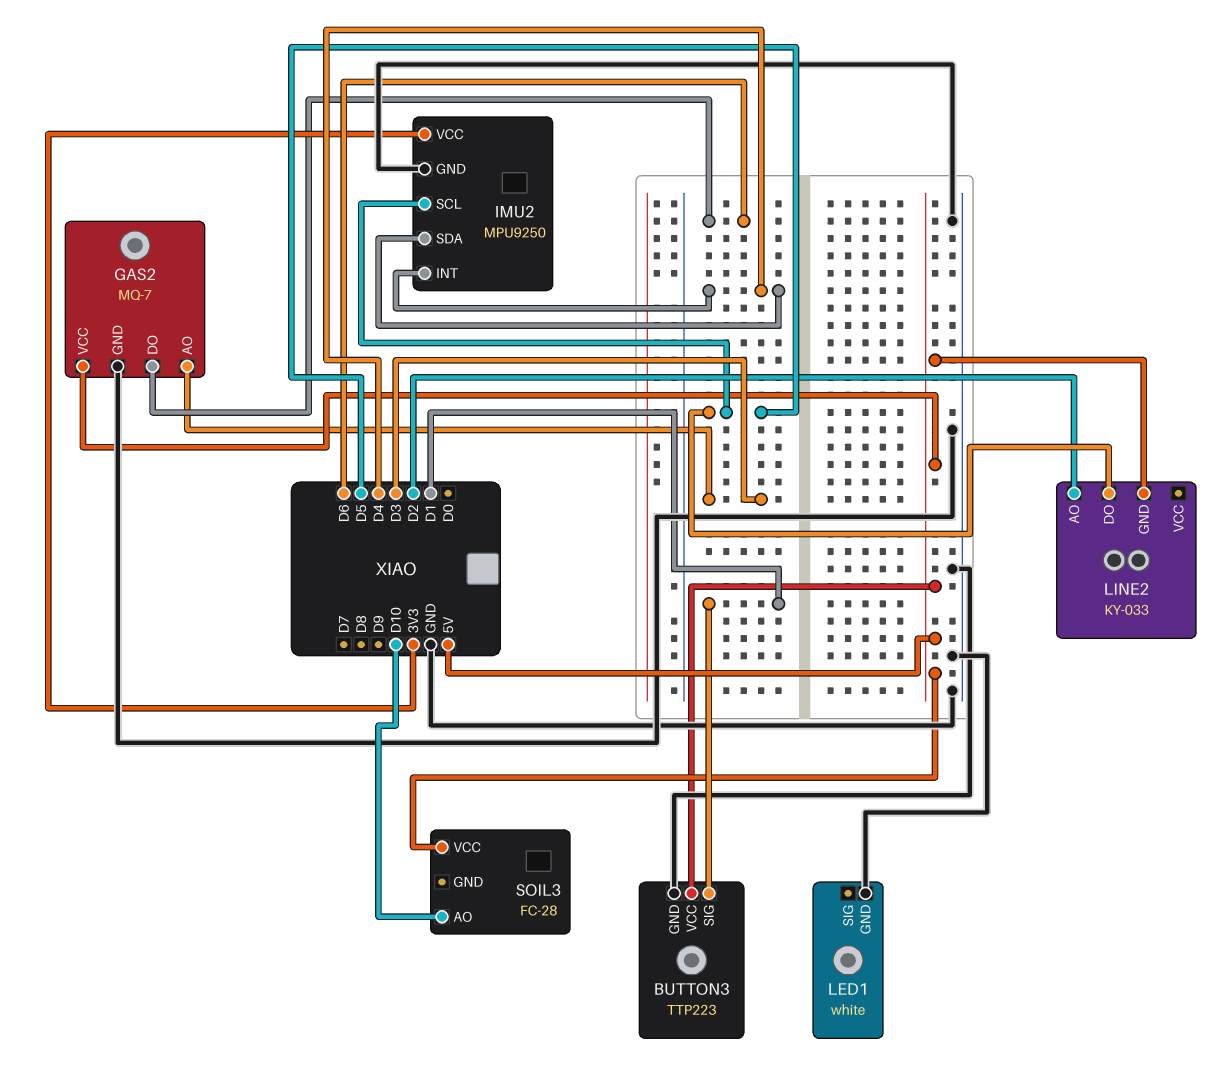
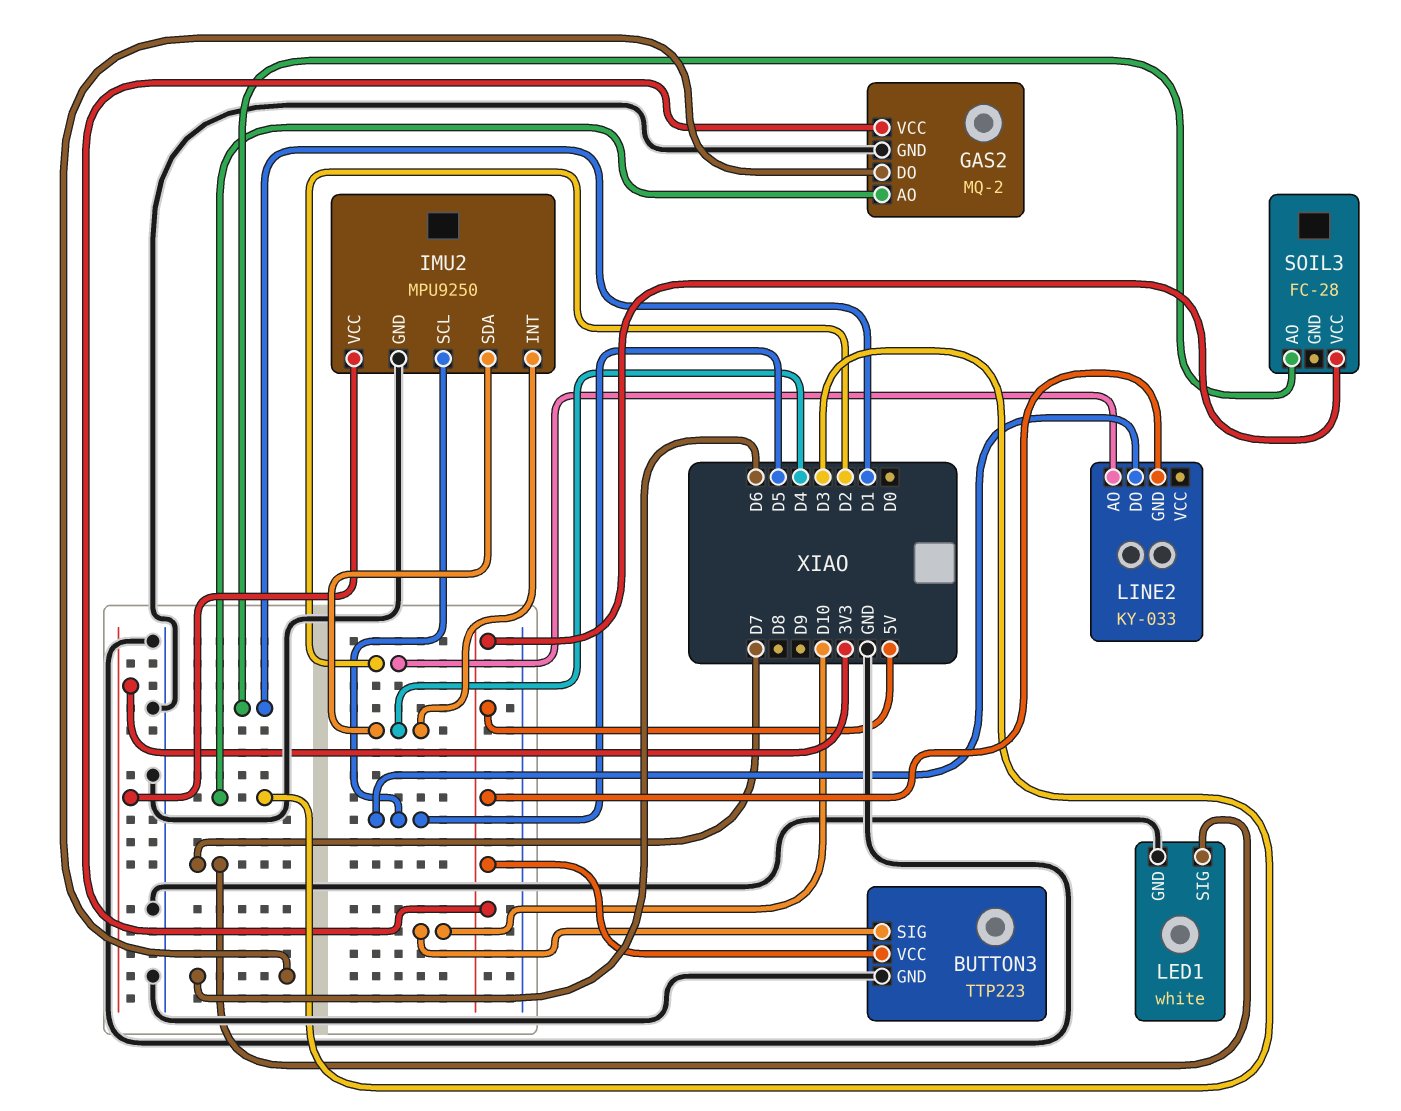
BUTTON3 pin SIG: D1 -> D10
GAS2: MQ-7 -> MQ-2
LED1 pin SIG: none -> D7
SOIL3 pin AO: D10 -> D1

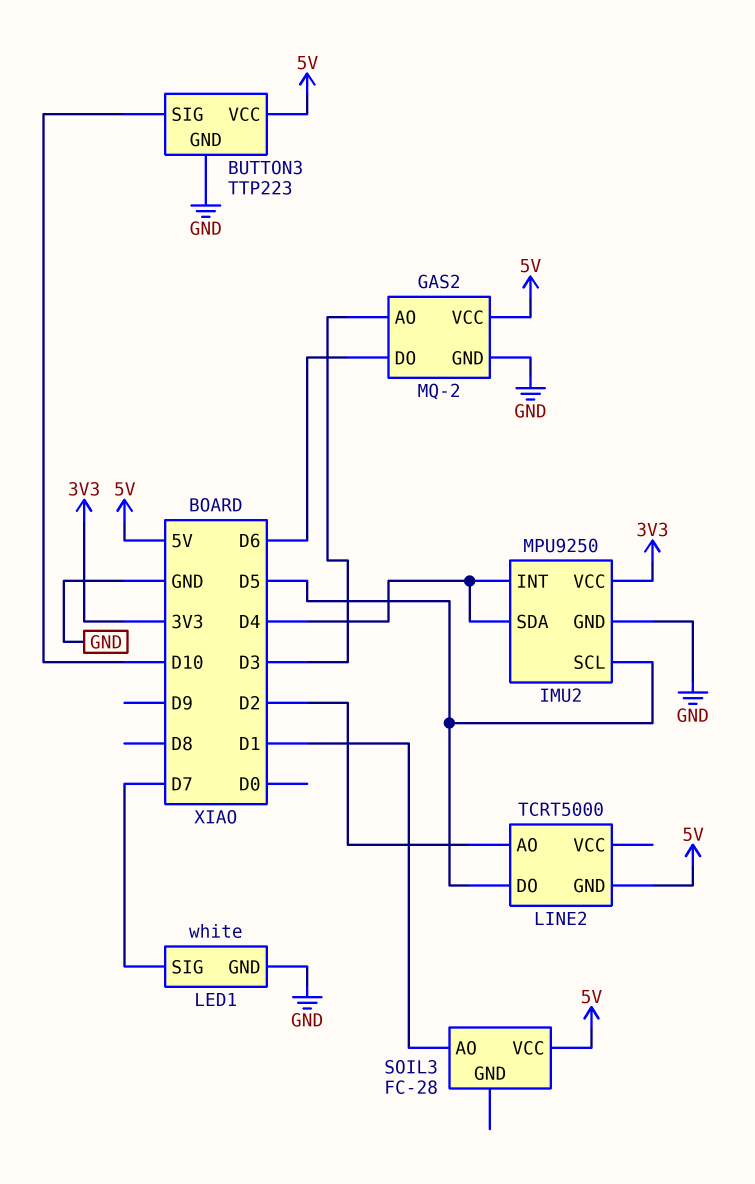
LINE2: KY-033 -> TCRT5000

